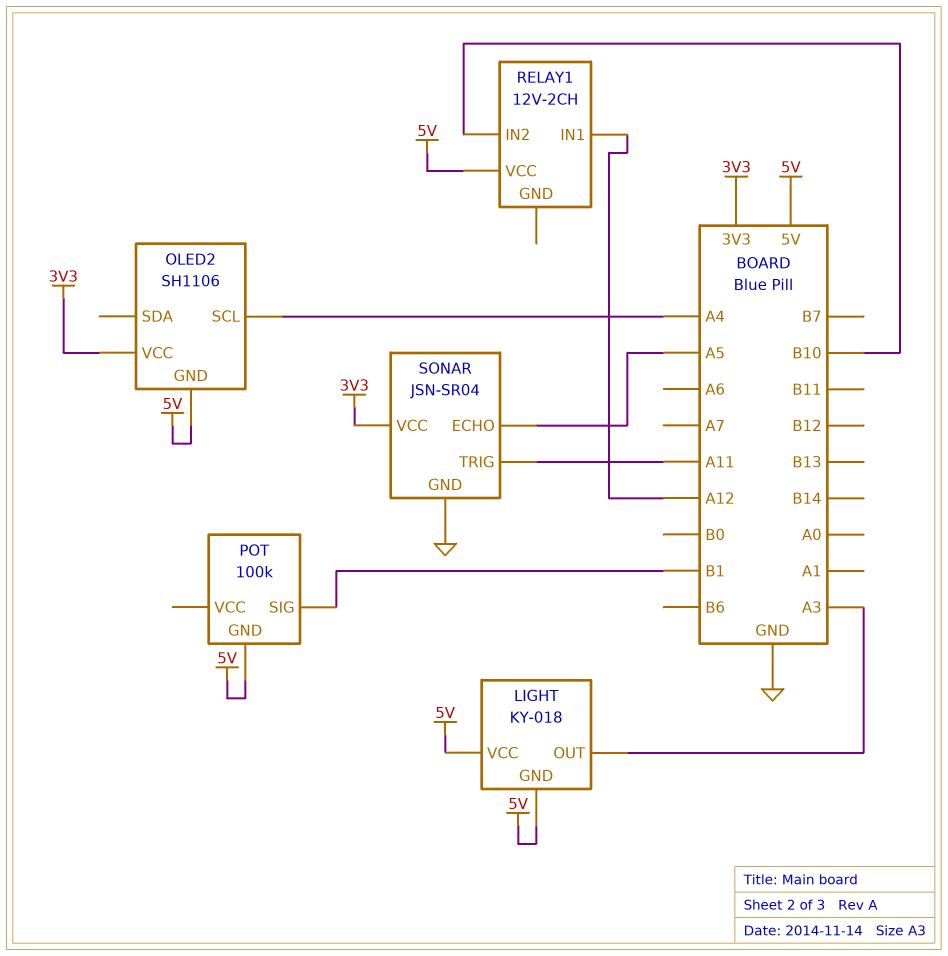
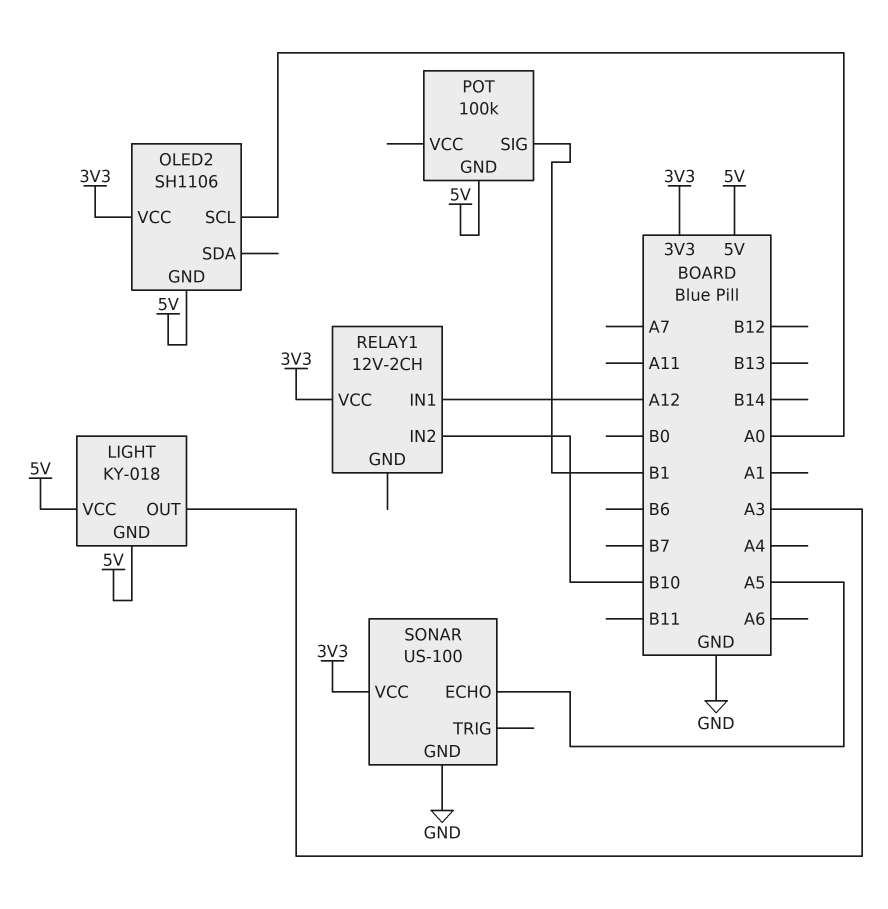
OLED2 pin SCL: A4 -> A0
RELAY1 pin VCC: 5V -> 3V3
SONAR: JSN-SR04 -> US-100
SONAR pin TRIG: A11 -> none

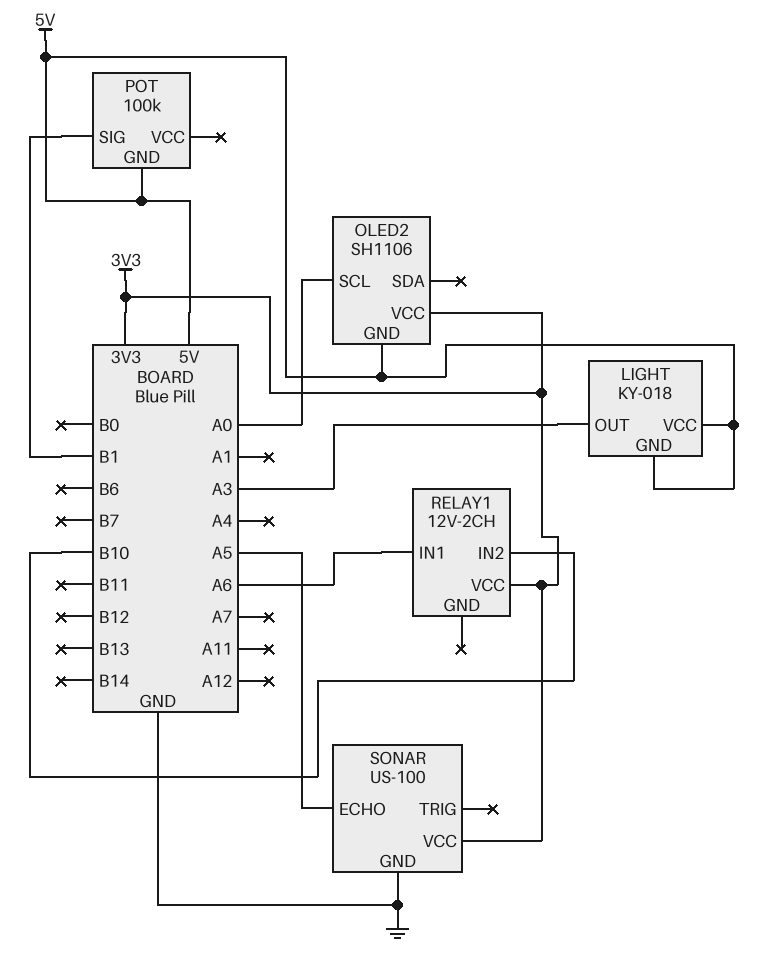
RELAY1 pin IN1: A12 -> A6

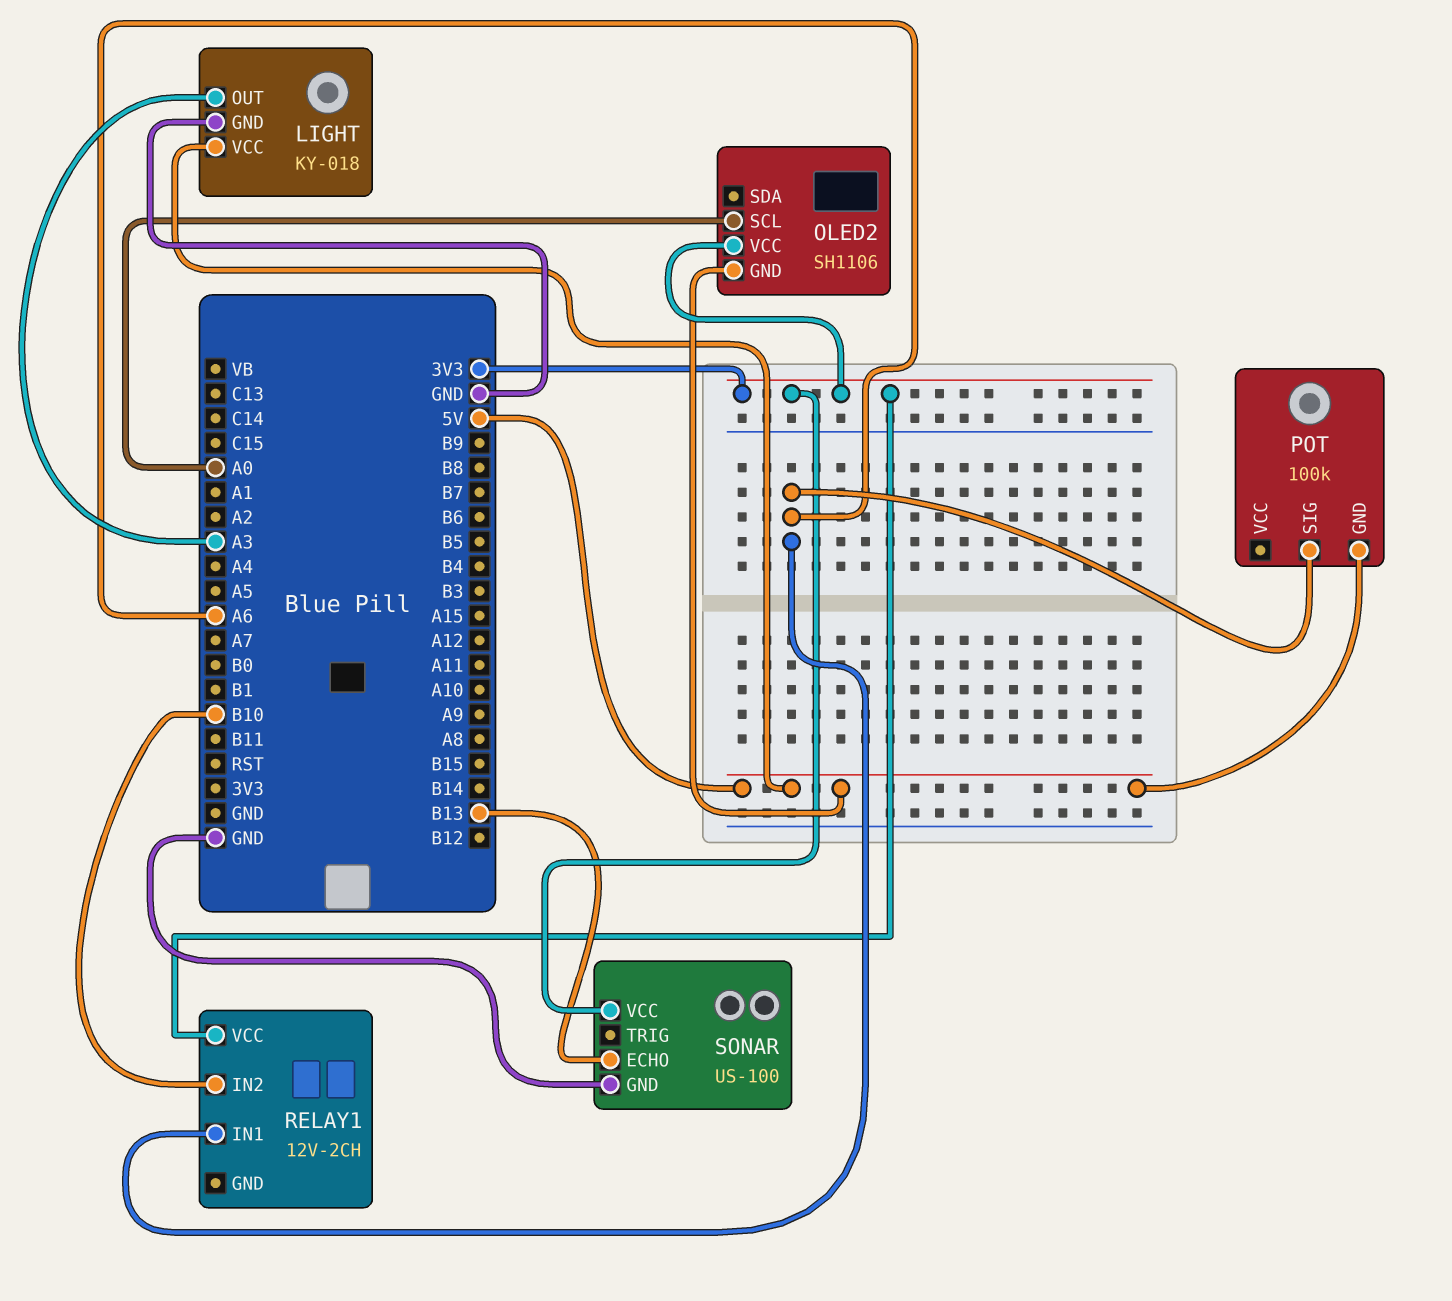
LIGHT pin GND: 5V -> GND
POT pin SIG: B1 -> A6
SONAR pin ECHO: A5 -> B13

